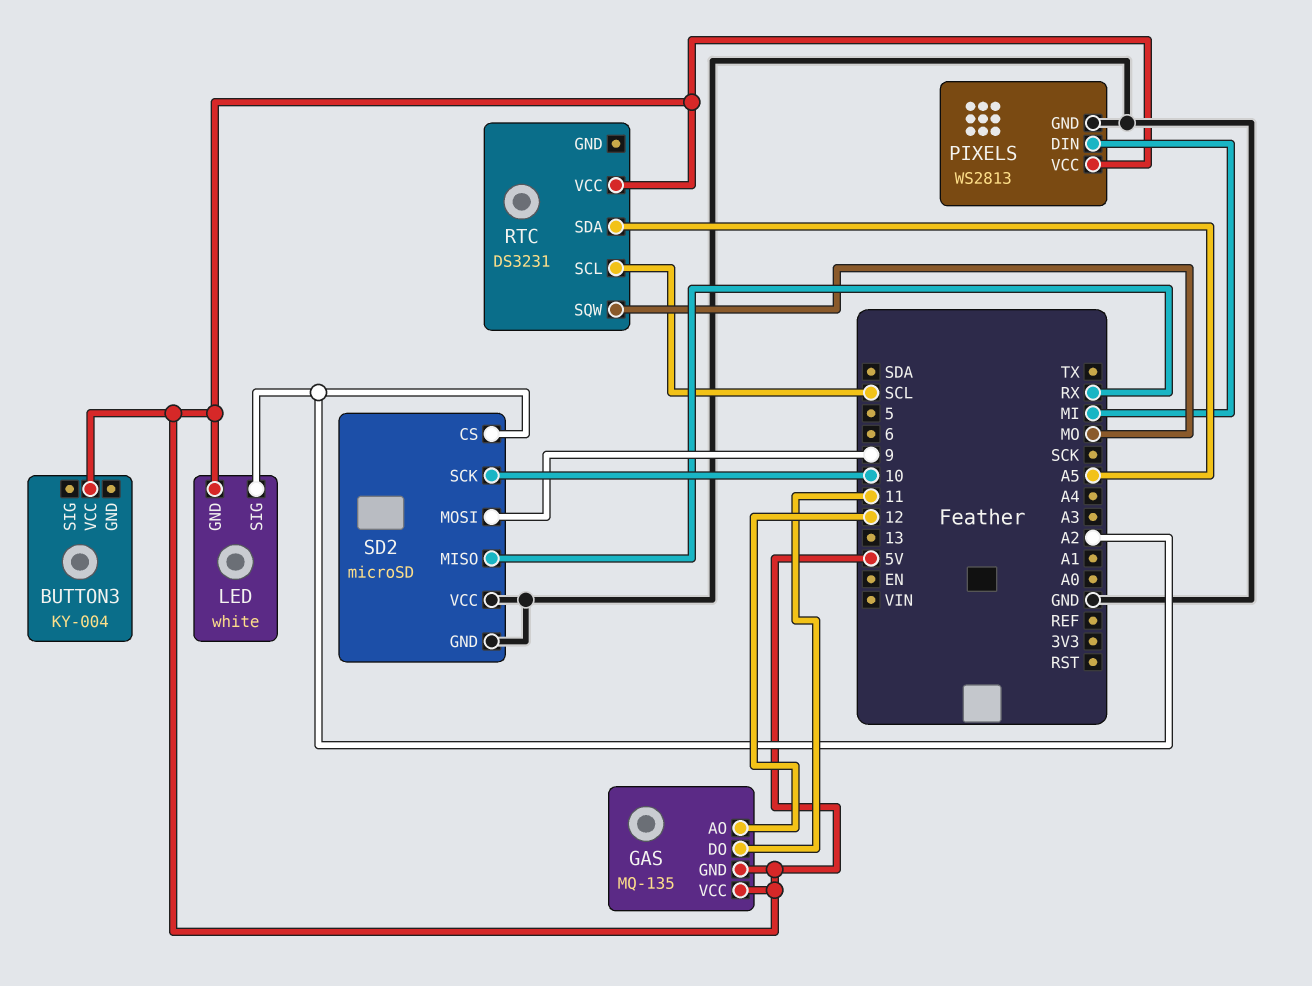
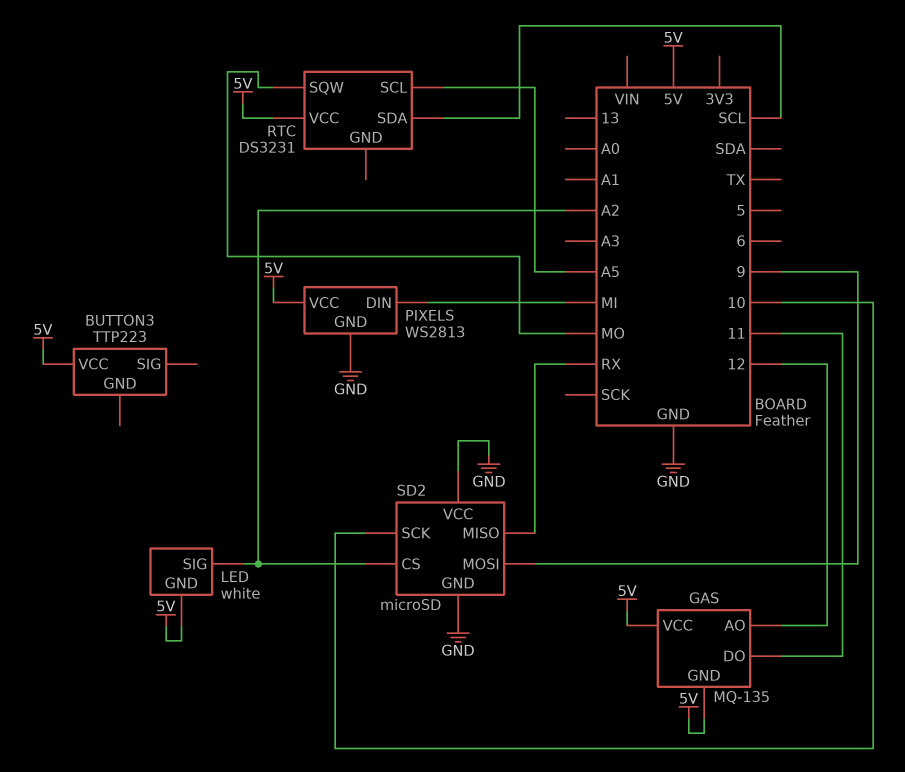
BUTTON3: KY-004 -> TTP223
RTC pin SCL: SCL -> A5
RTC pin SDA: A5 -> SCL

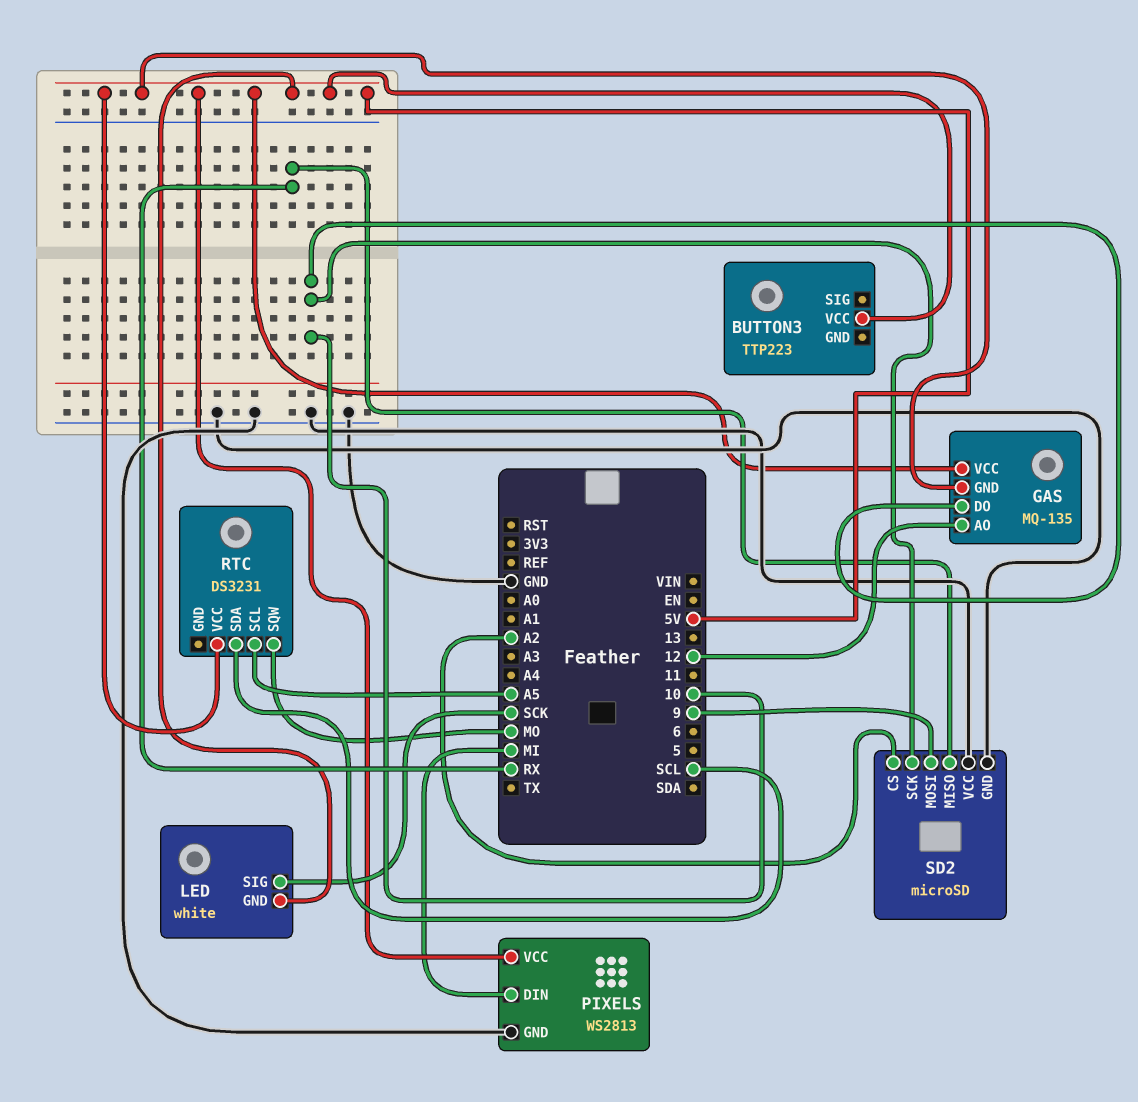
GAS pin DO: 11 -> 10
LED pin SIG: A2 -> SCK

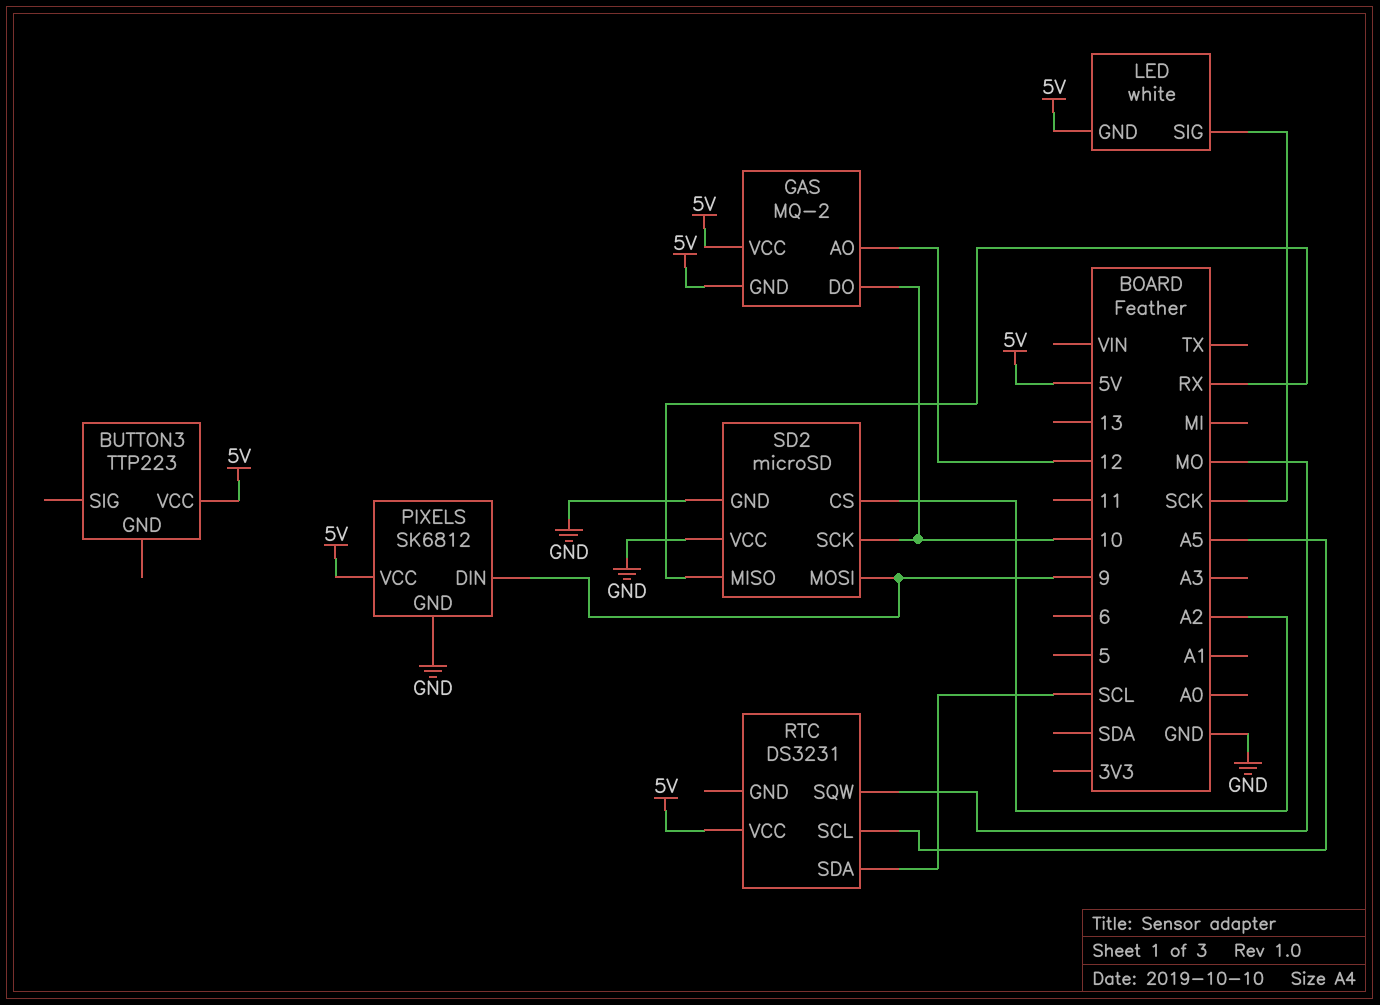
GAS: MQ-135 -> MQ-2
PIXELS: WS2813 -> SK6812
PIXELS pin DIN: MI -> 9

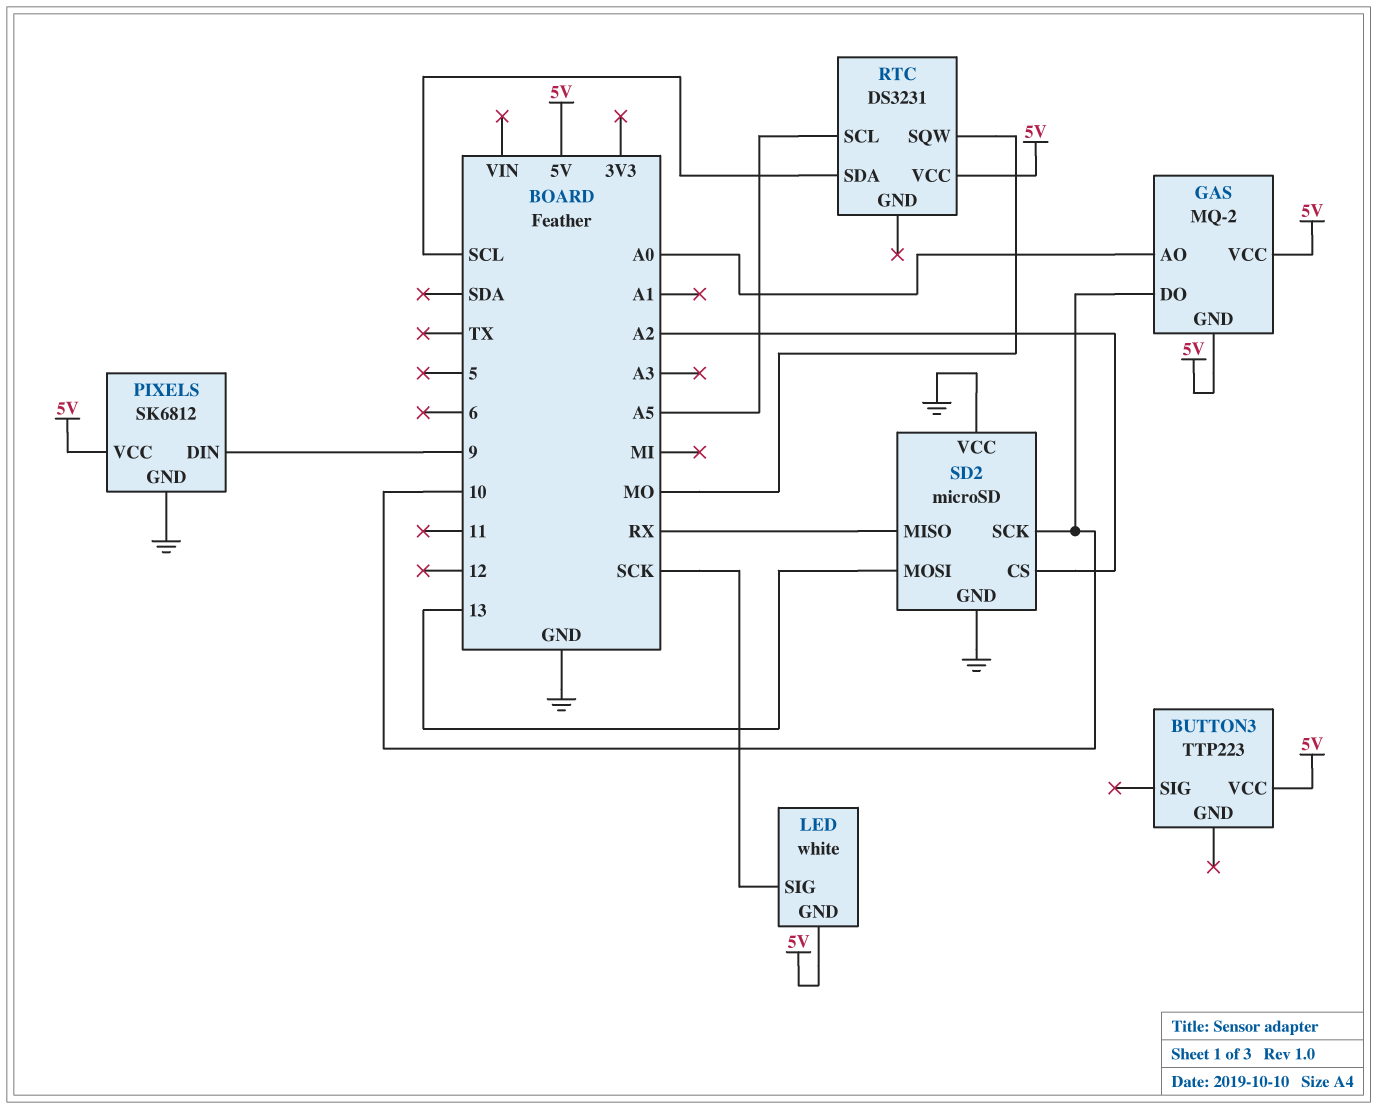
GAS pin AO: 12 -> A0
SD2 pin MOSI: 9 -> 13

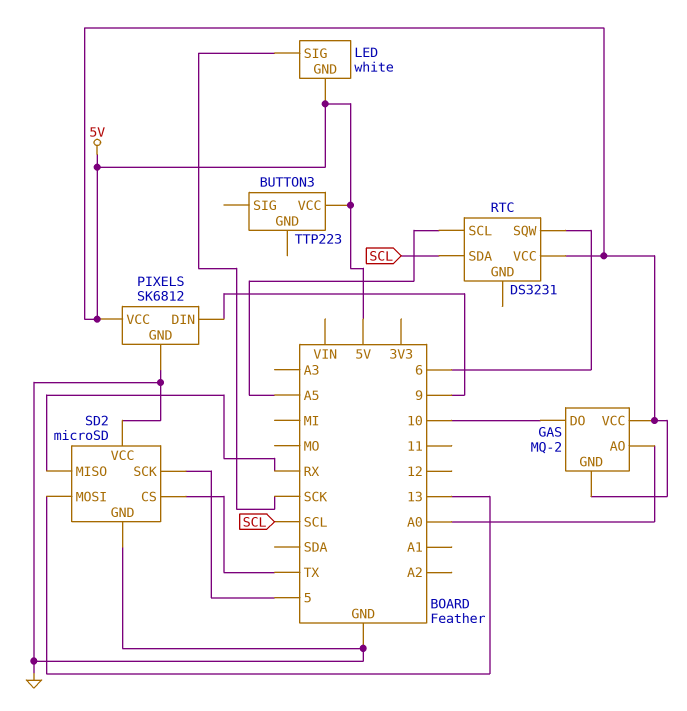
RTC pin SQW: MO -> 6
SD2 pin CS: A2 -> TX
SD2 pin SCK: 10 -> 5

